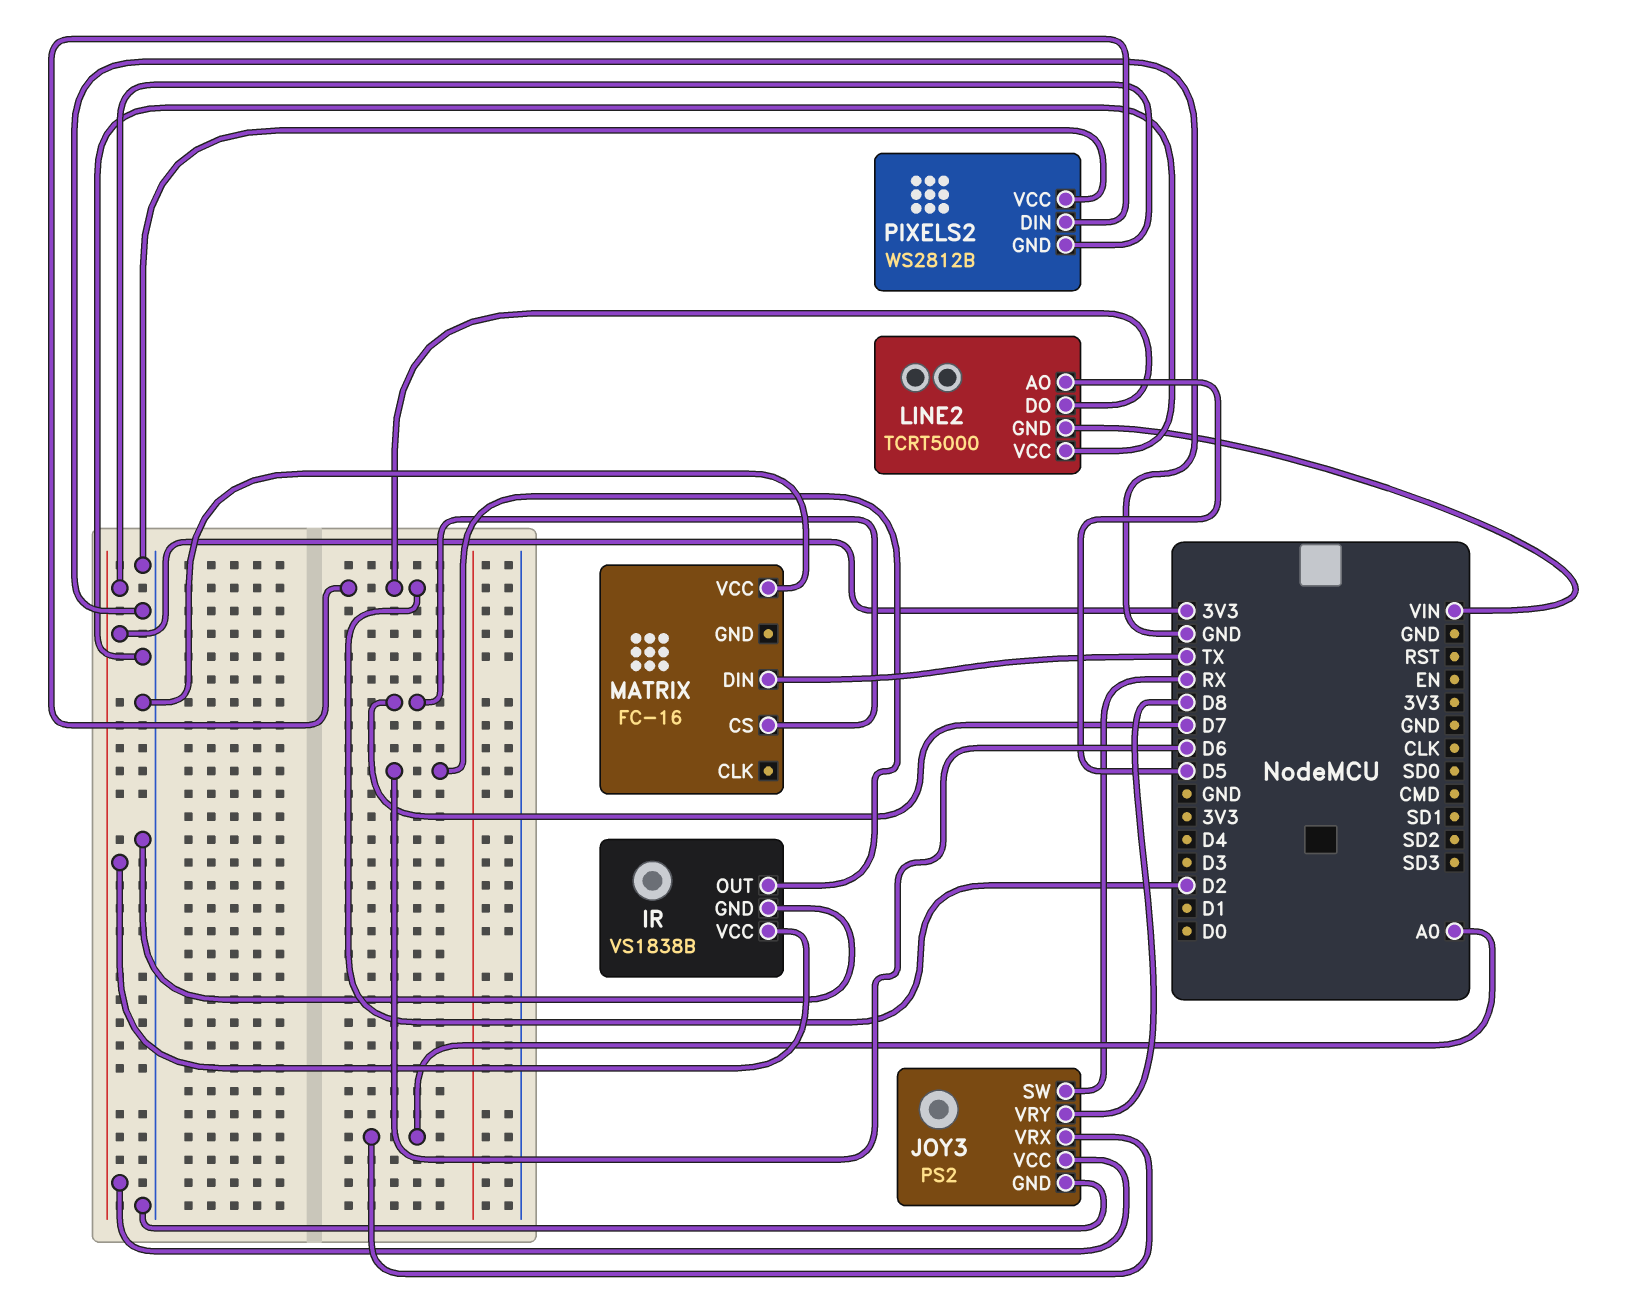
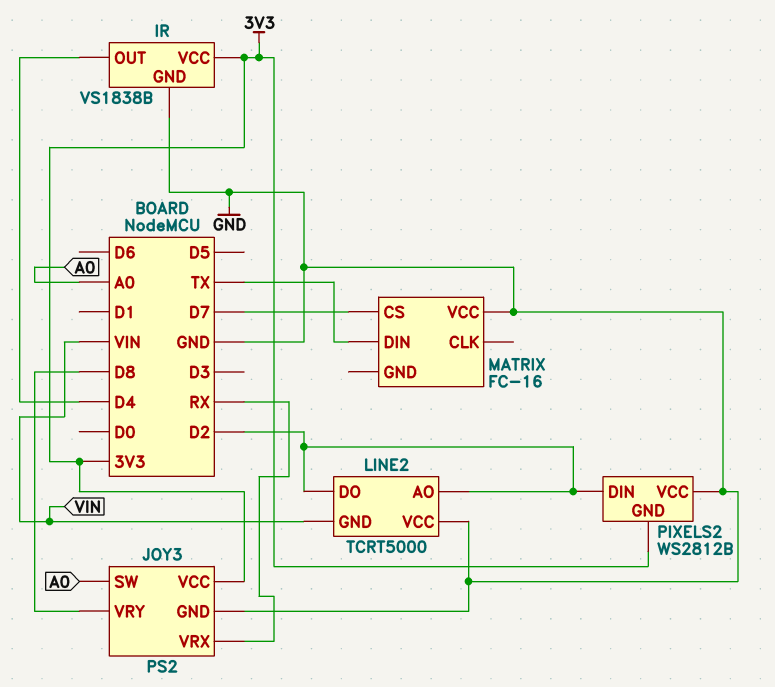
IR pin OUT: D6 -> D4
JOY3 pin SW: RX -> A0
JOY3 pin VRX: A0 -> RX
LINE2 pin AO: D5 -> D2

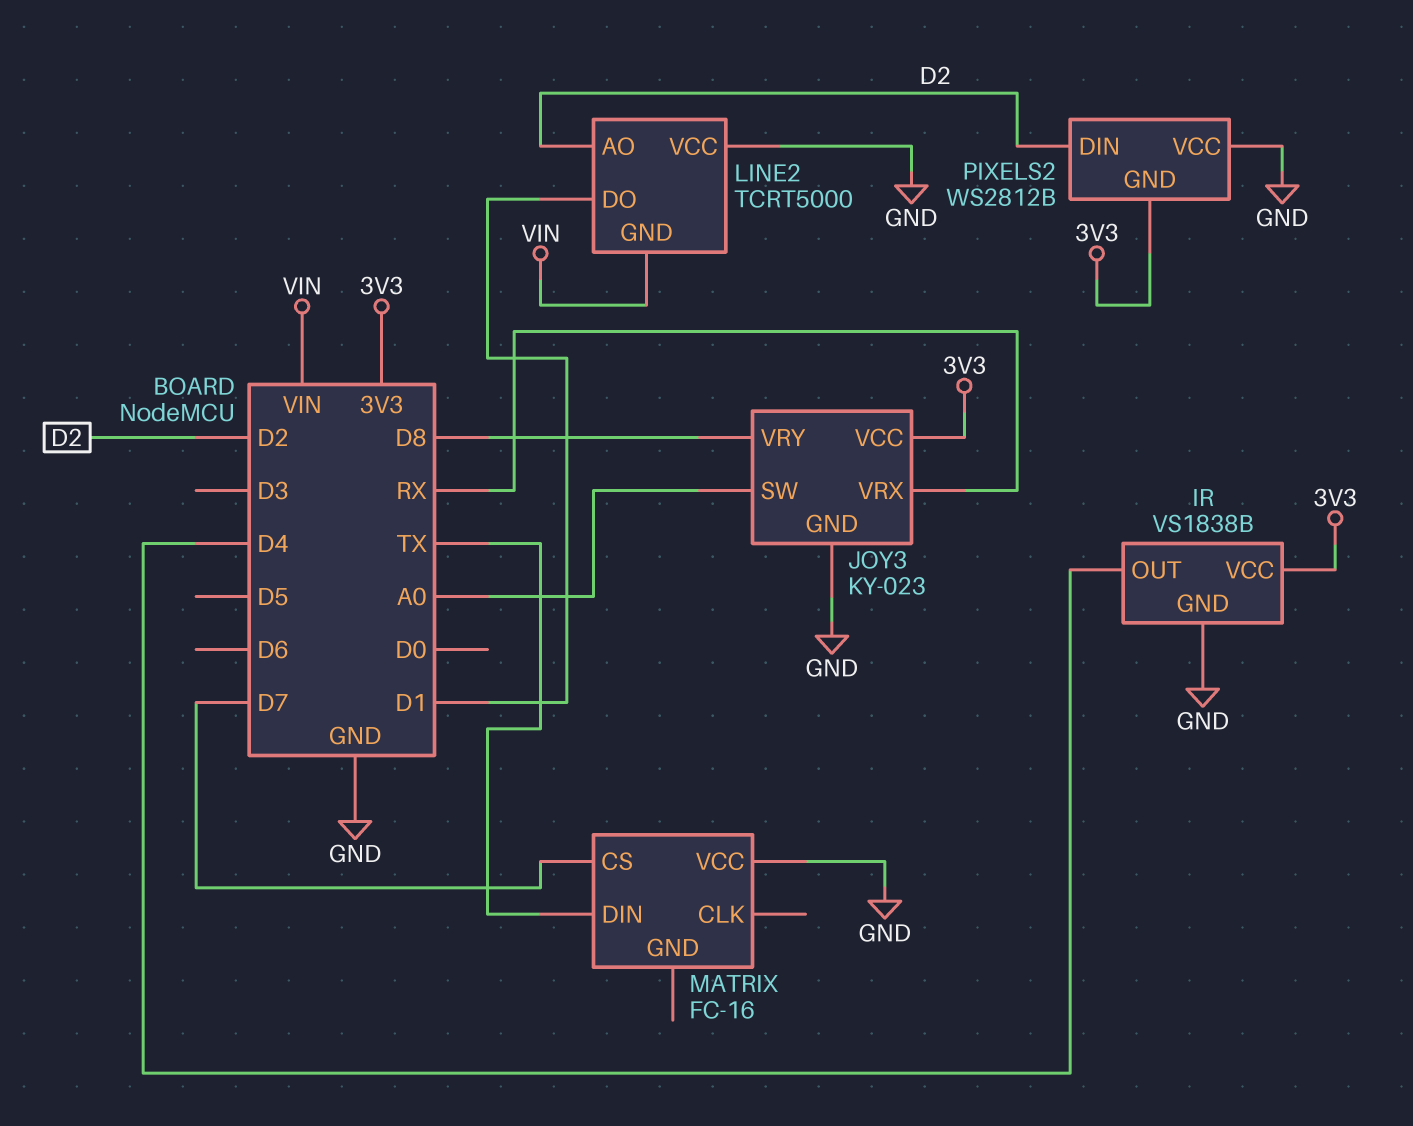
JOY3: PS2 -> KY-023
LINE2 pin DO: D2 -> D1

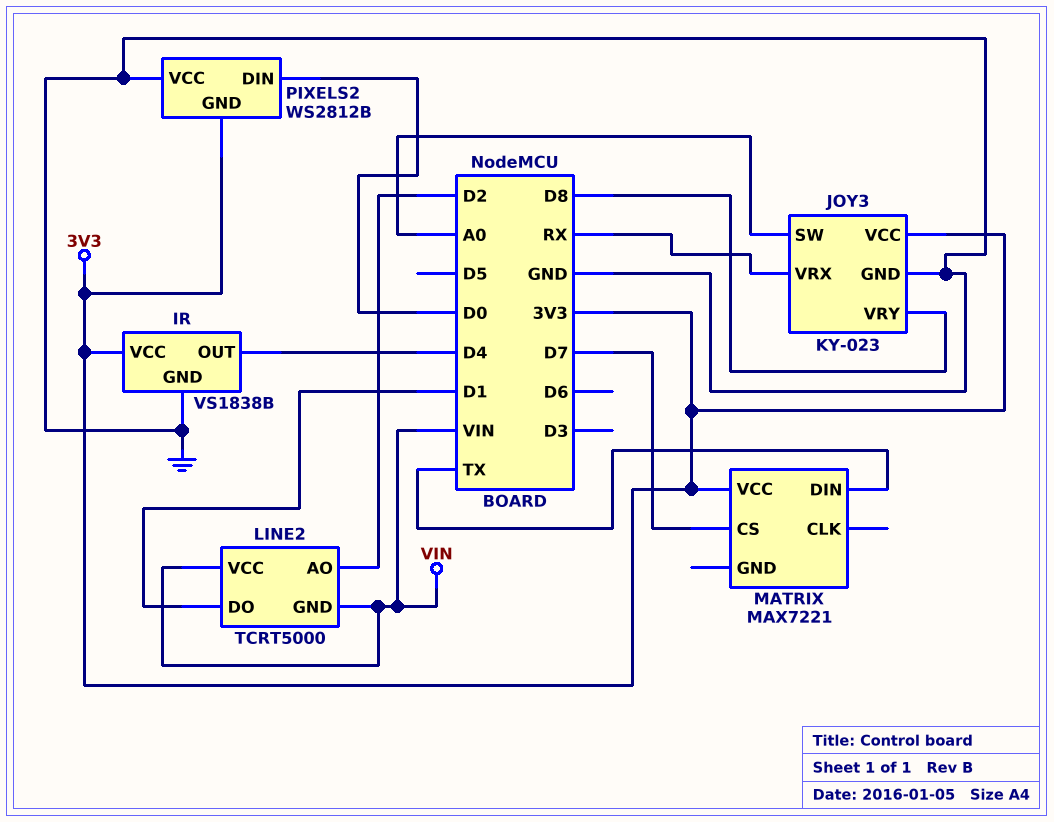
LINE2 pin VCC: GND -> VIN
MATRIX: FC-16 -> MAX7221
MATRIX pin VCC: GND -> 3V3
PIXELS2 pin DIN: D2 -> D0

